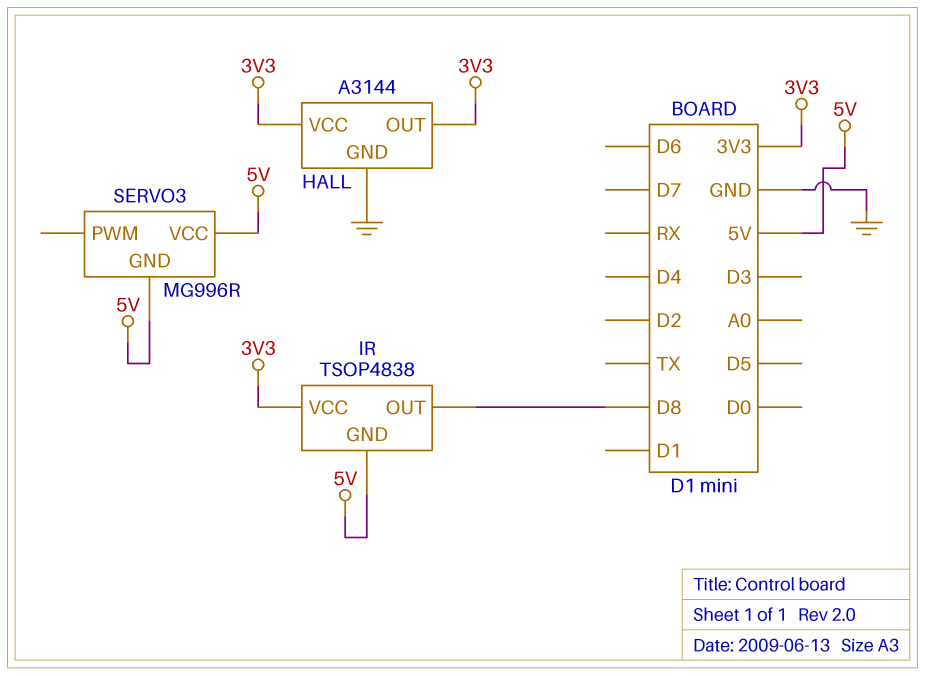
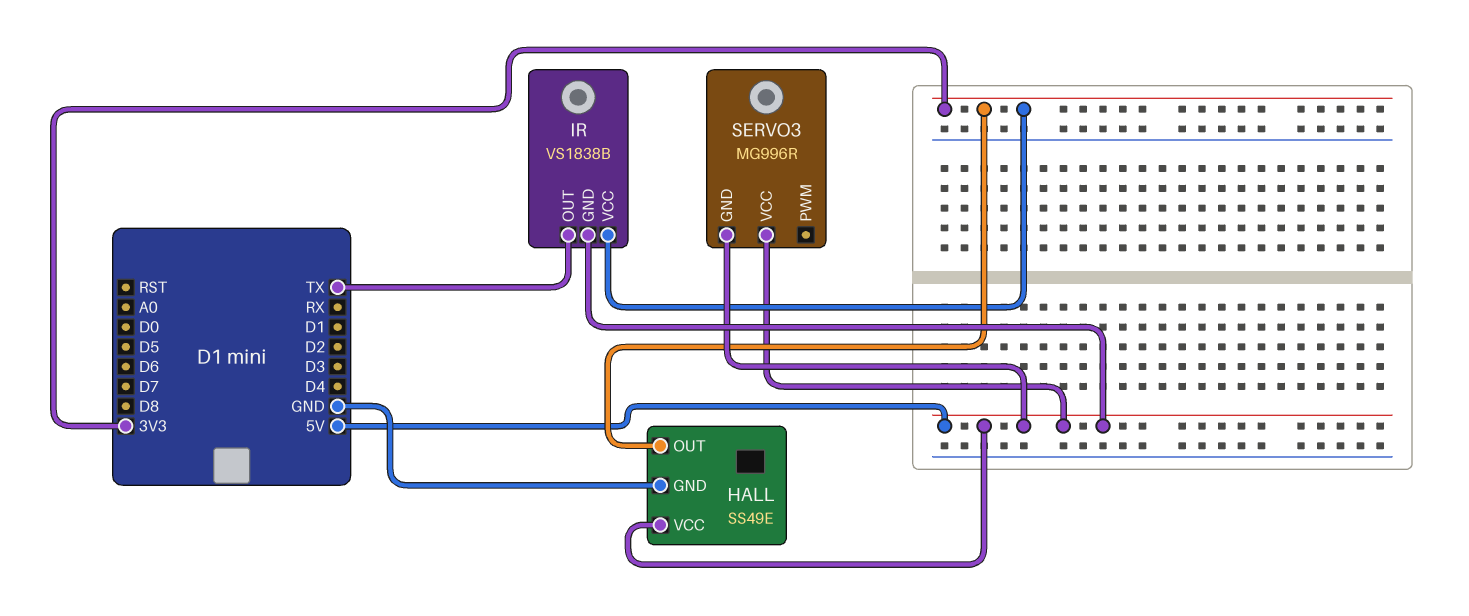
HALL: A3144 -> SS49E
HALL pin VCC: 3V3 -> 5V
IR: TSOP4838 -> VS1838B
IR pin OUT: D8 -> TX

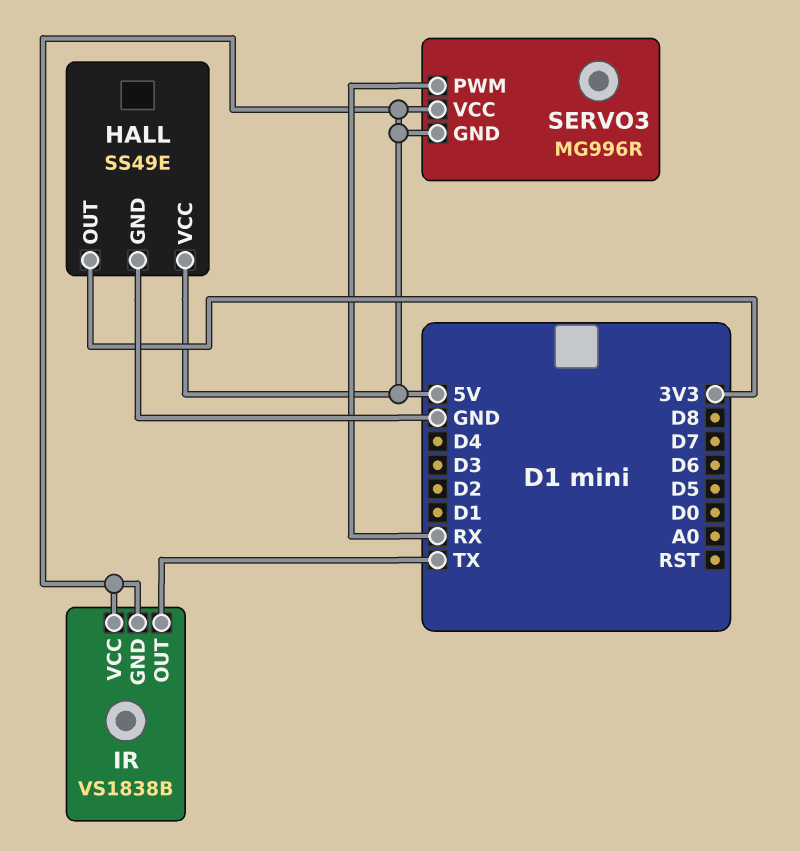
IR pin VCC: 3V3 -> 5V
SERVO3 pin PWM: none -> RX

